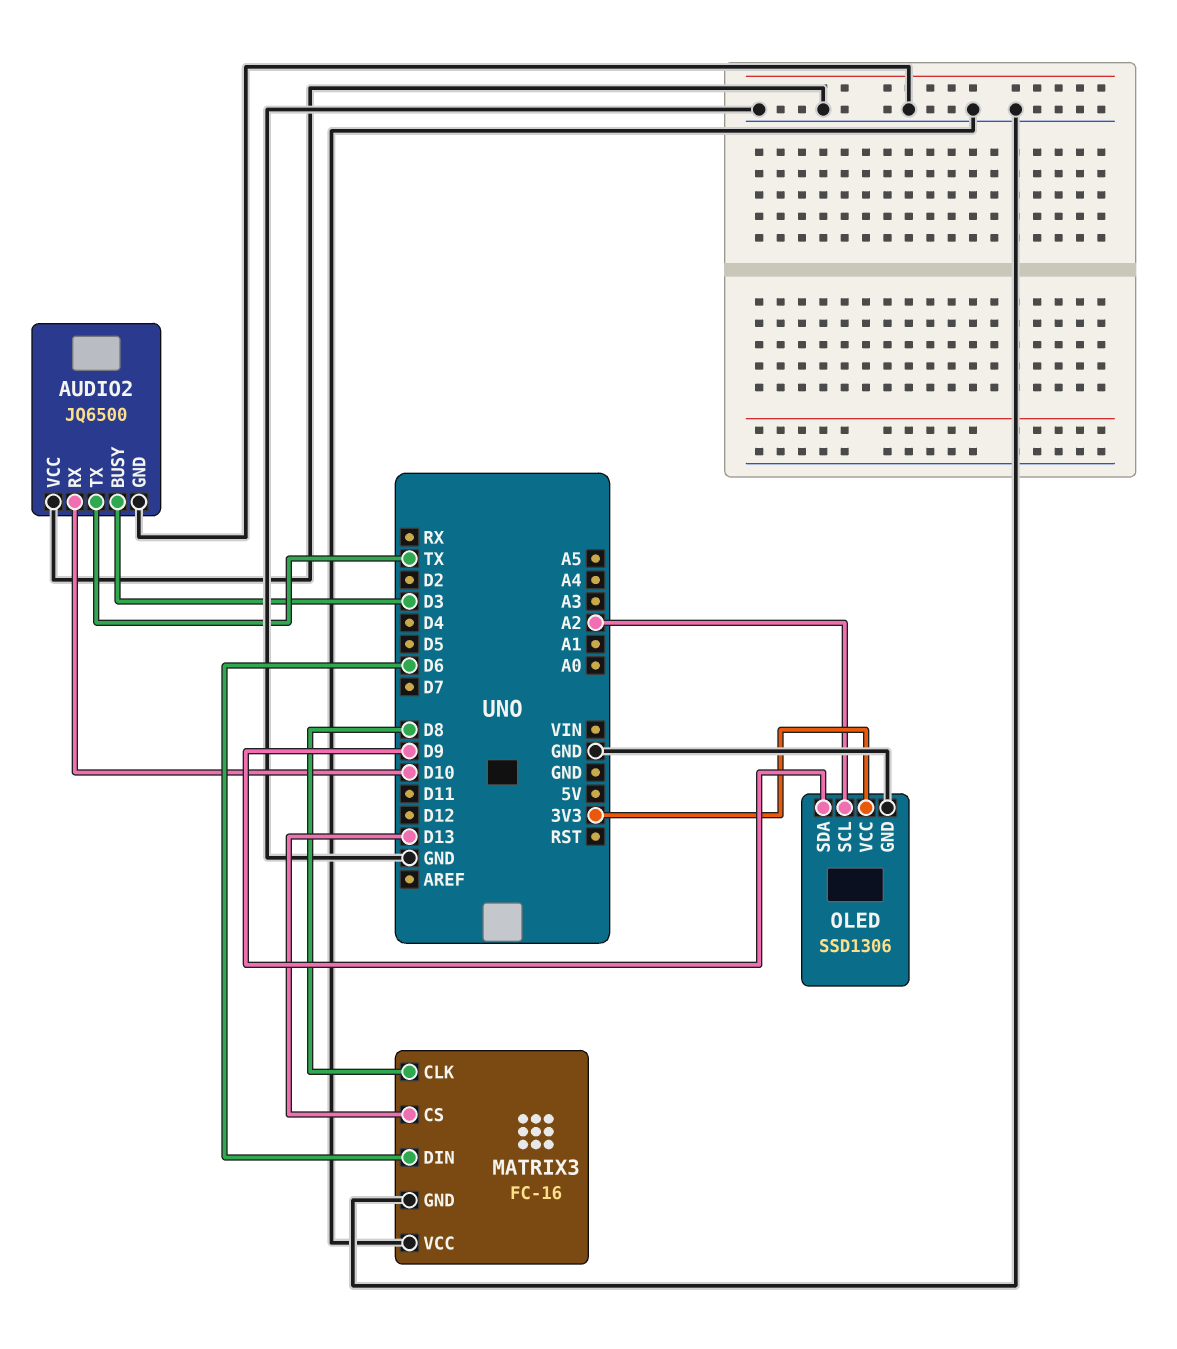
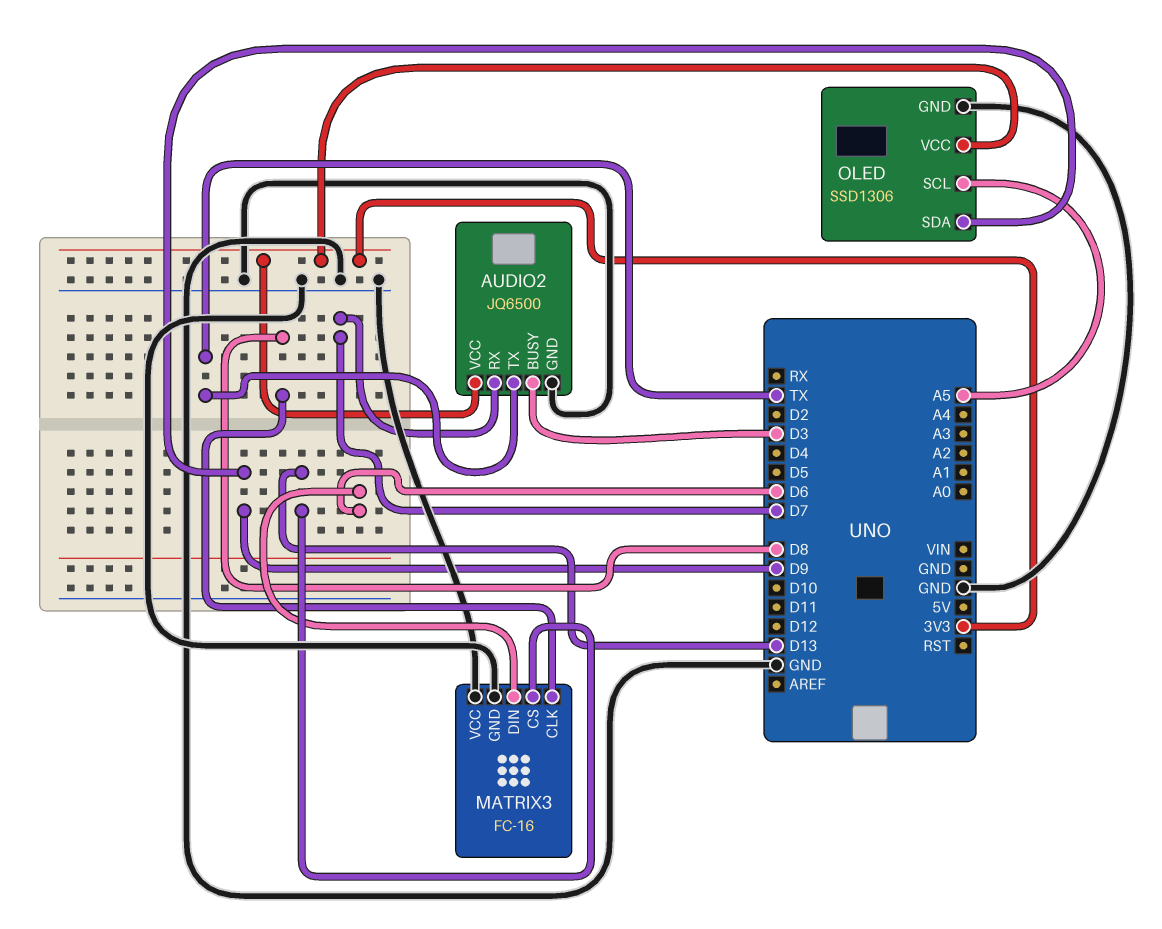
AUDIO2 pin RX: D10 -> D7
AUDIO2 pin VCC: GND -> 3V3
OLED pin SCL: A2 -> A5

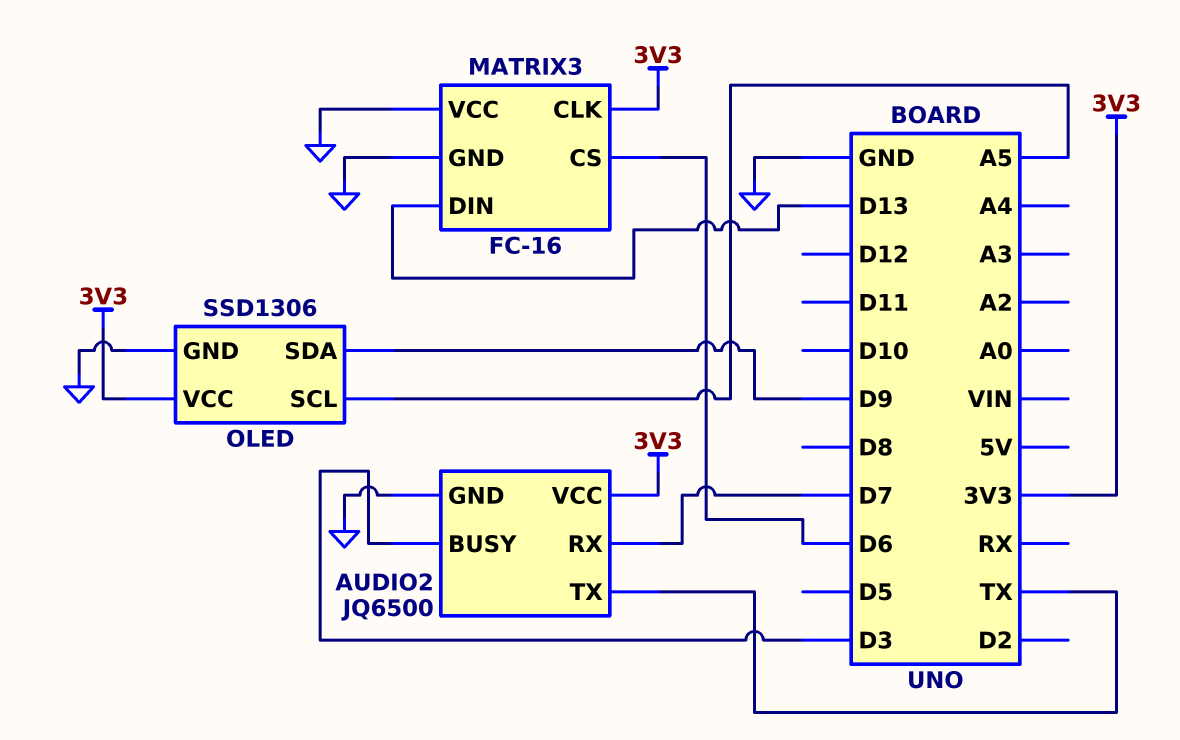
MATRIX3 pin CLK: D8 -> 3V3
MATRIX3 pin CS: D13 -> D6
MATRIX3 pin DIN: D6 -> D13

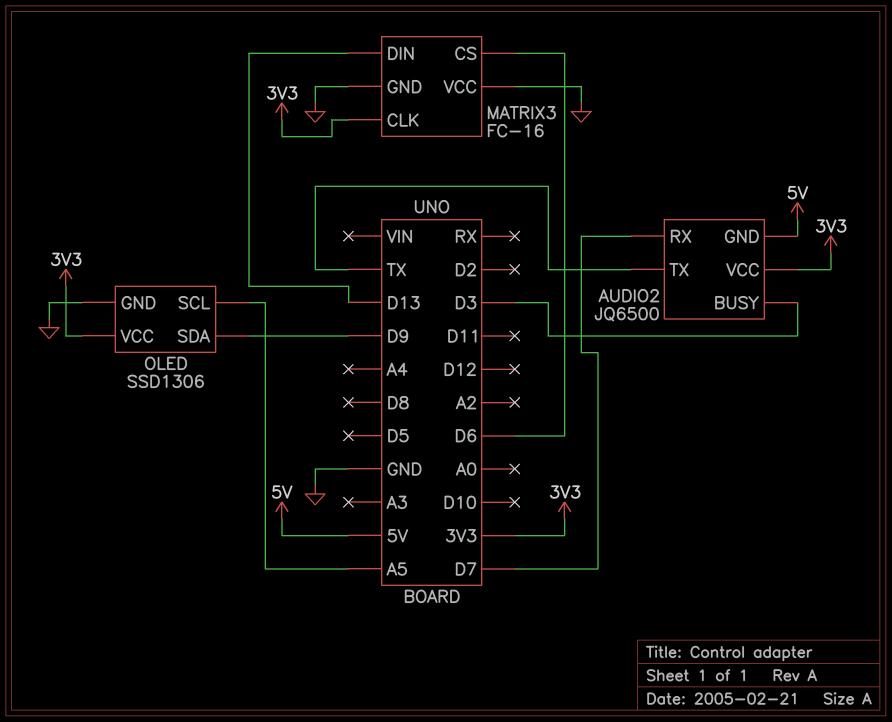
AUDIO2 pin GND: GND -> 5V

